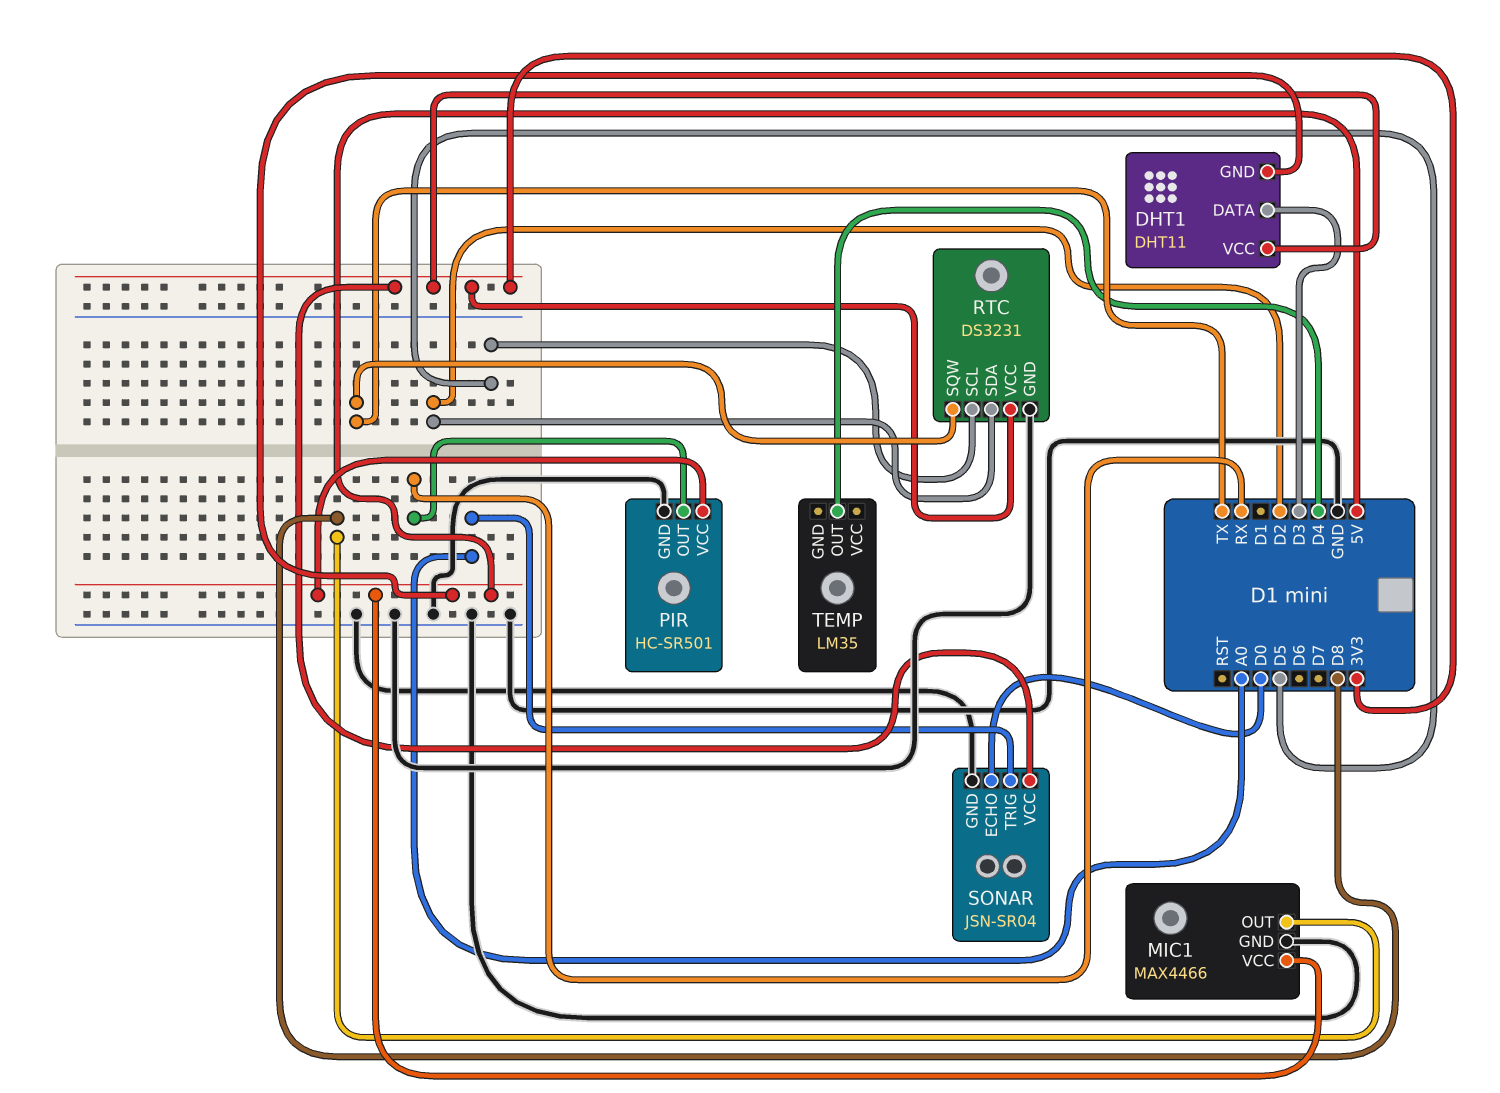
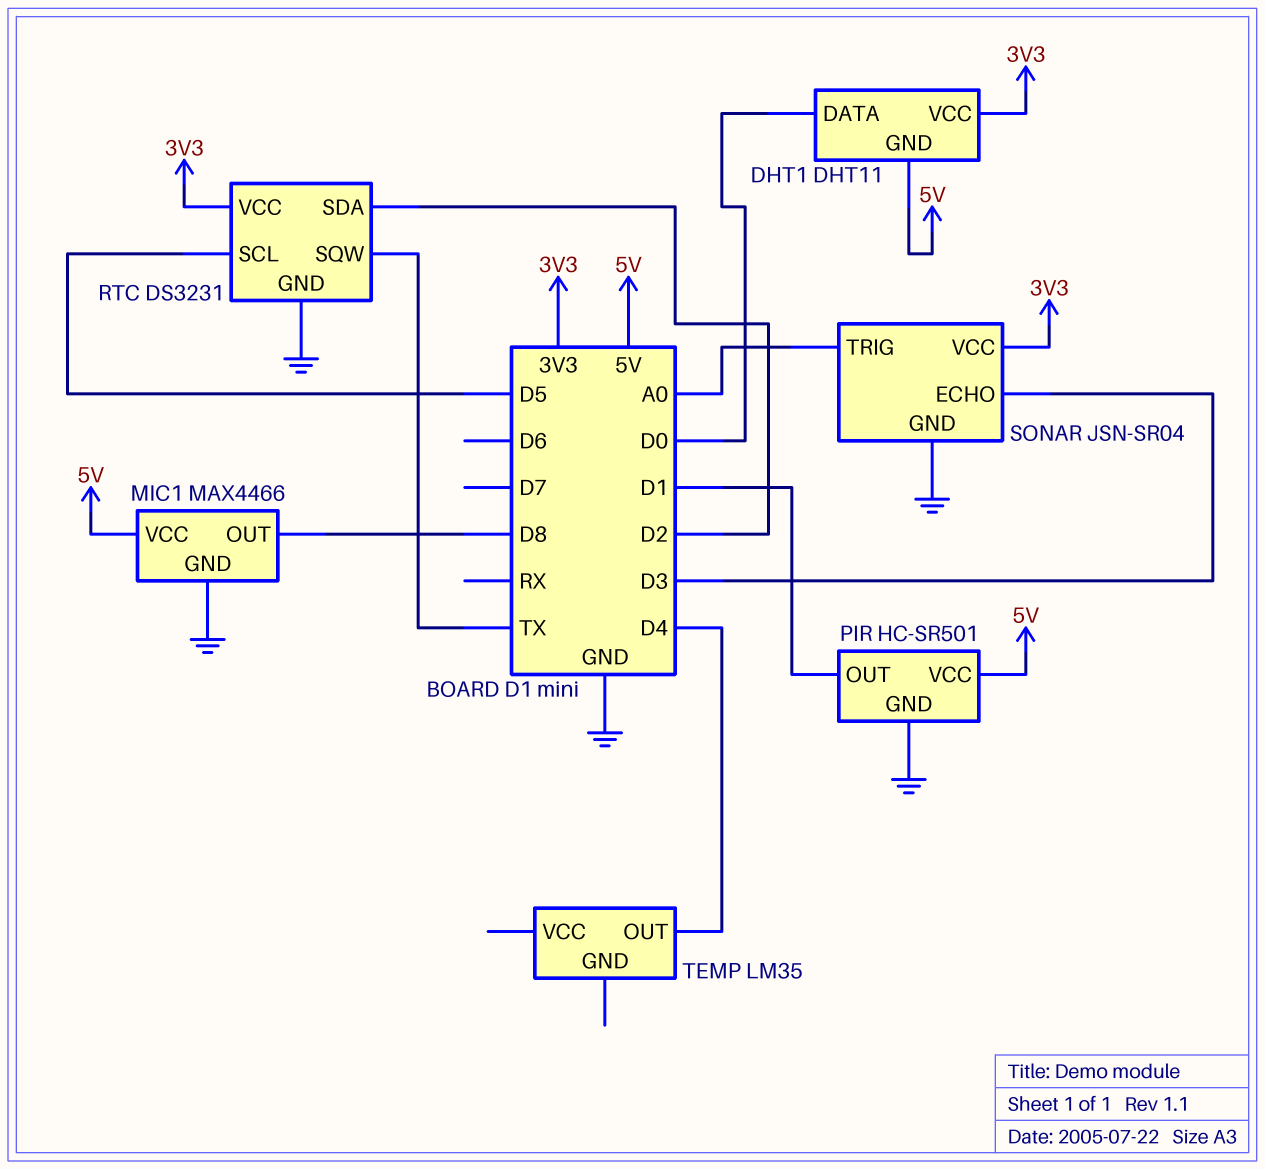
DHT1 pin DATA: D3 -> D0
PIR pin OUT: RX -> D1
SONAR pin ECHO: D0 -> D3

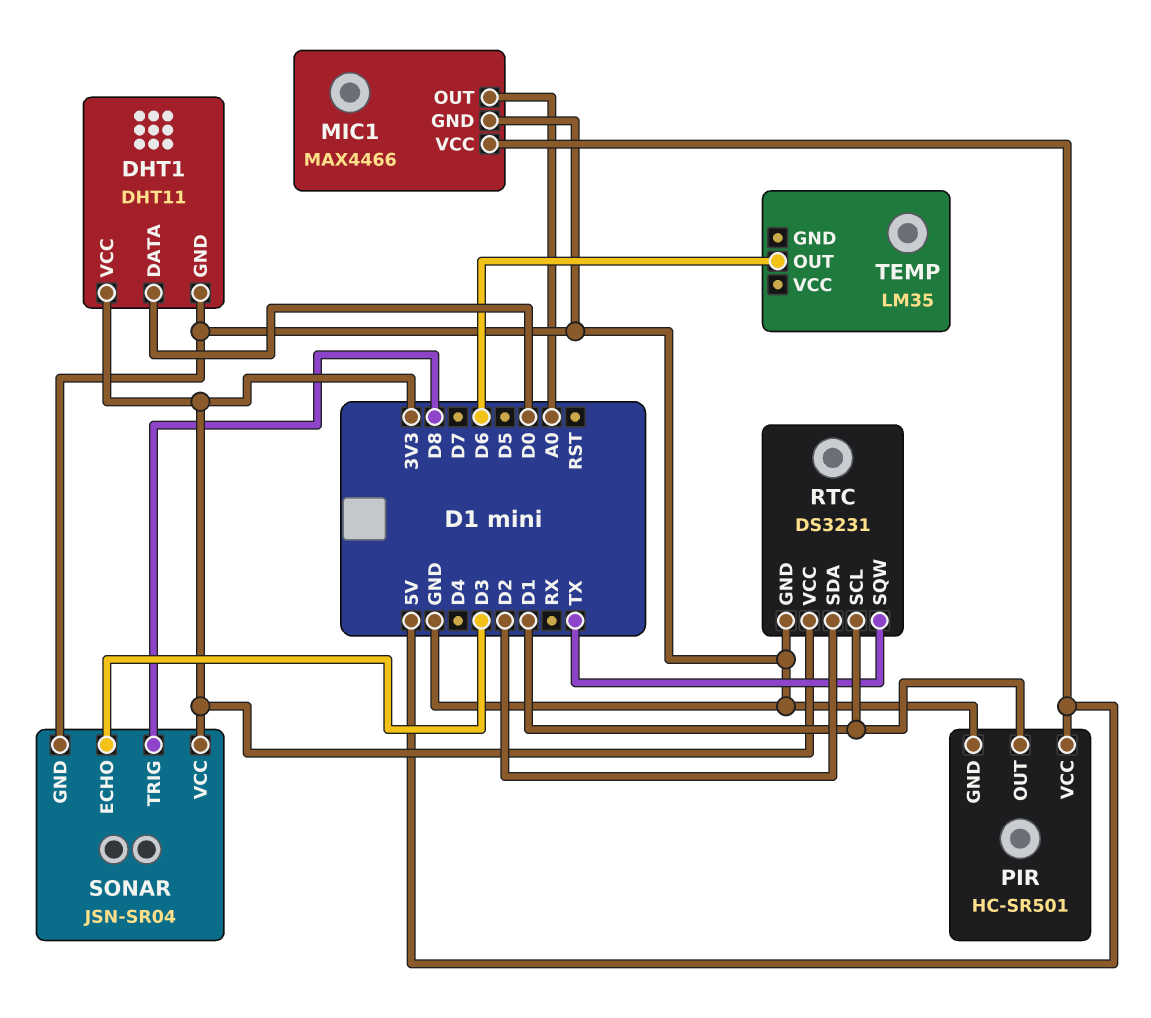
DHT1 pin GND: 5V -> GND
MIC1 pin OUT: D8 -> A0
RTC pin SCL: D5 -> D1
SONAR pin TRIG: A0 -> D8
TEMP pin OUT: D4 -> D6

